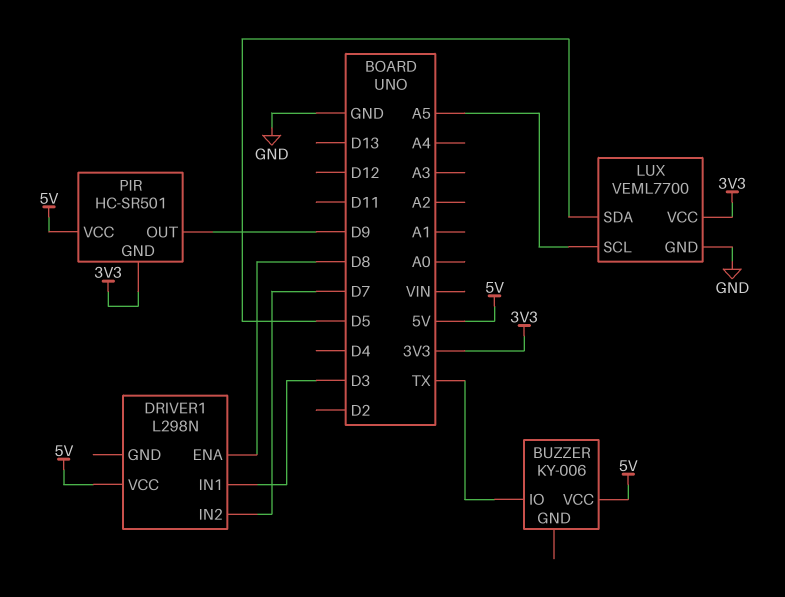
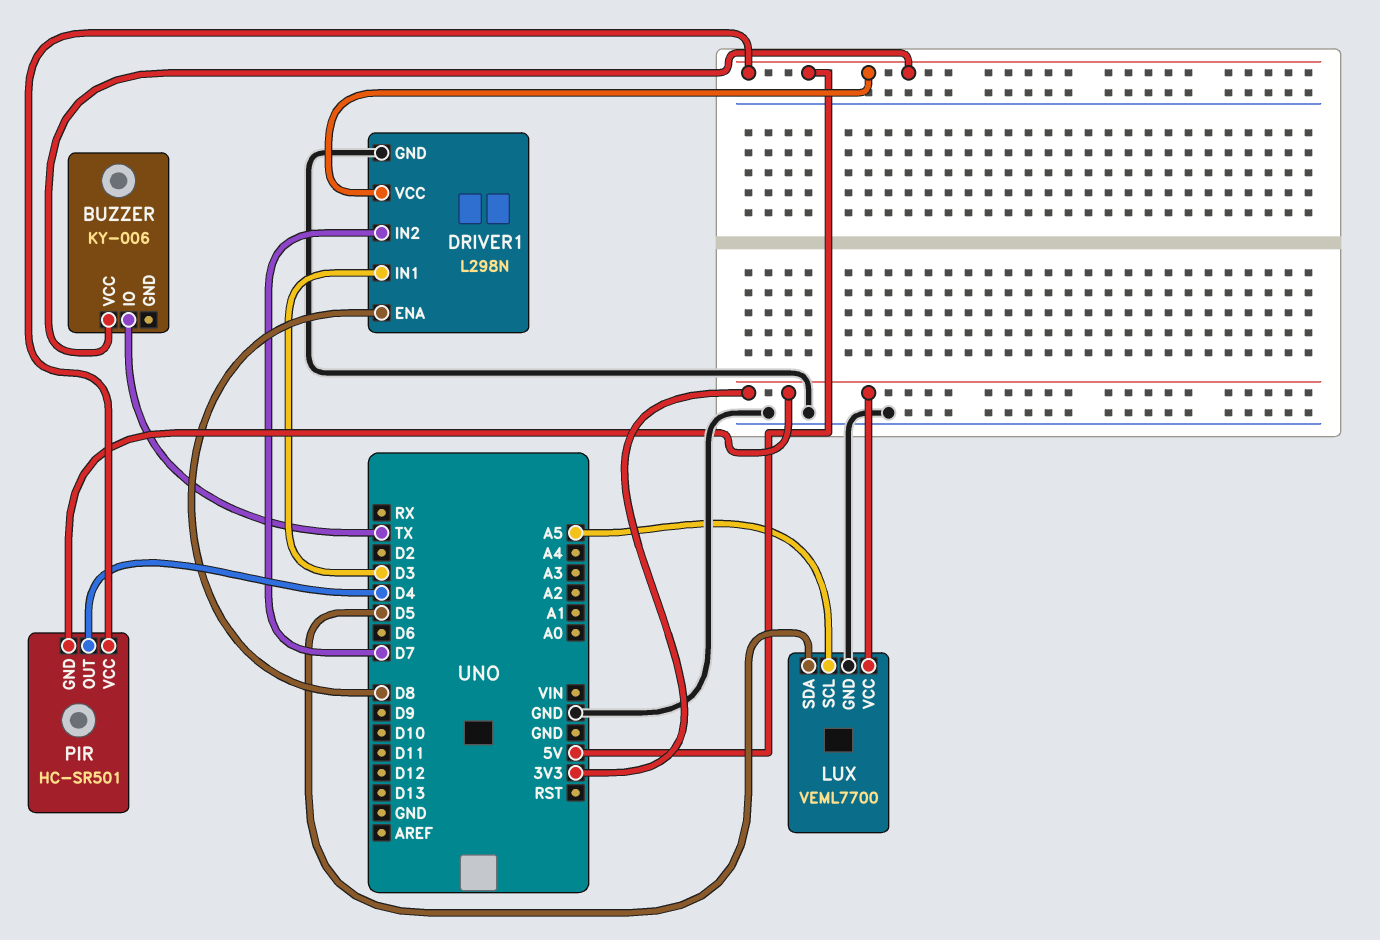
DRIVER1 pin GND: none -> GND
PIR pin OUT: D9 -> D4

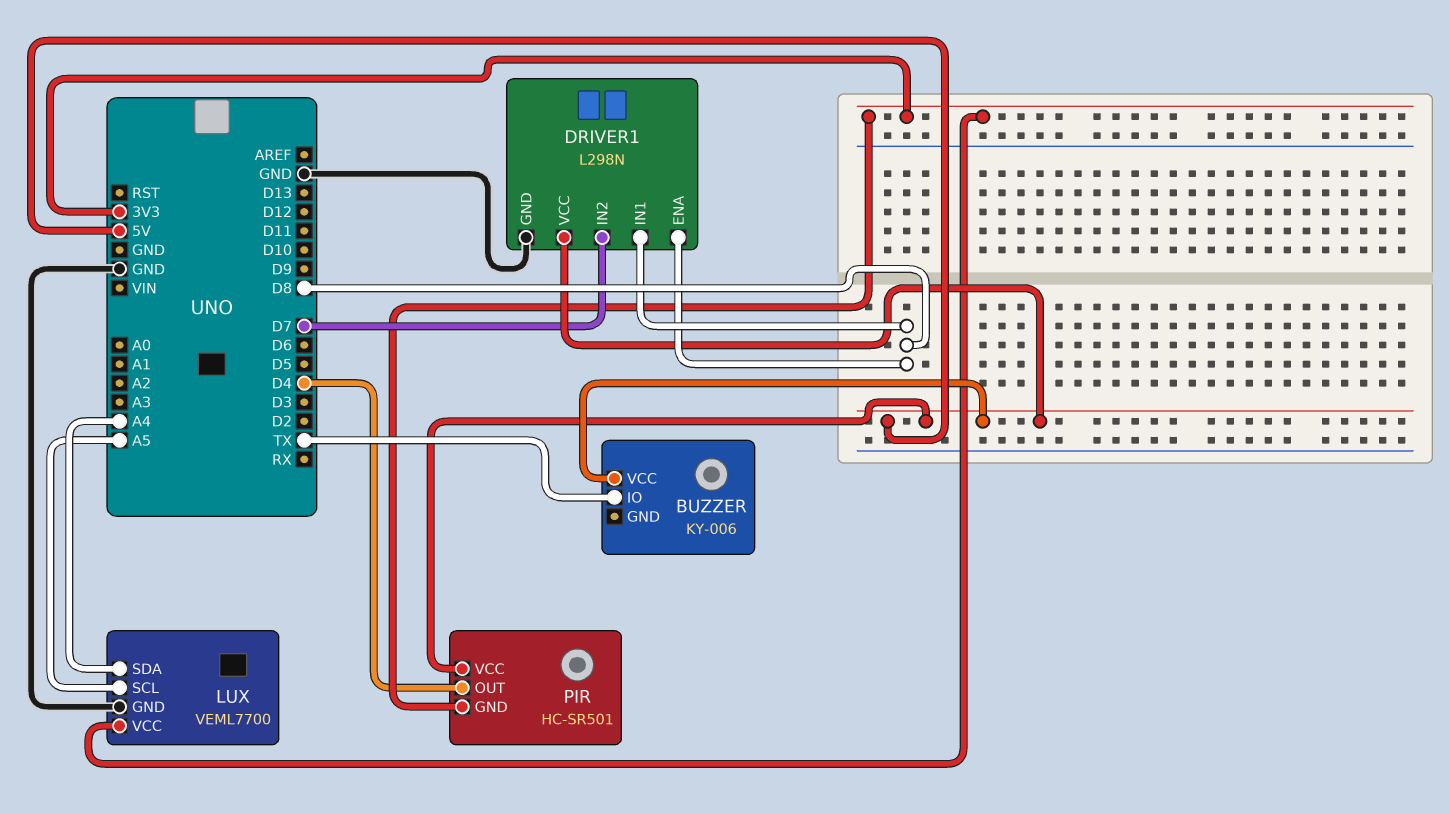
DRIVER1 pin IN1: D3 -> D8
LUX pin SDA: D5 -> A4

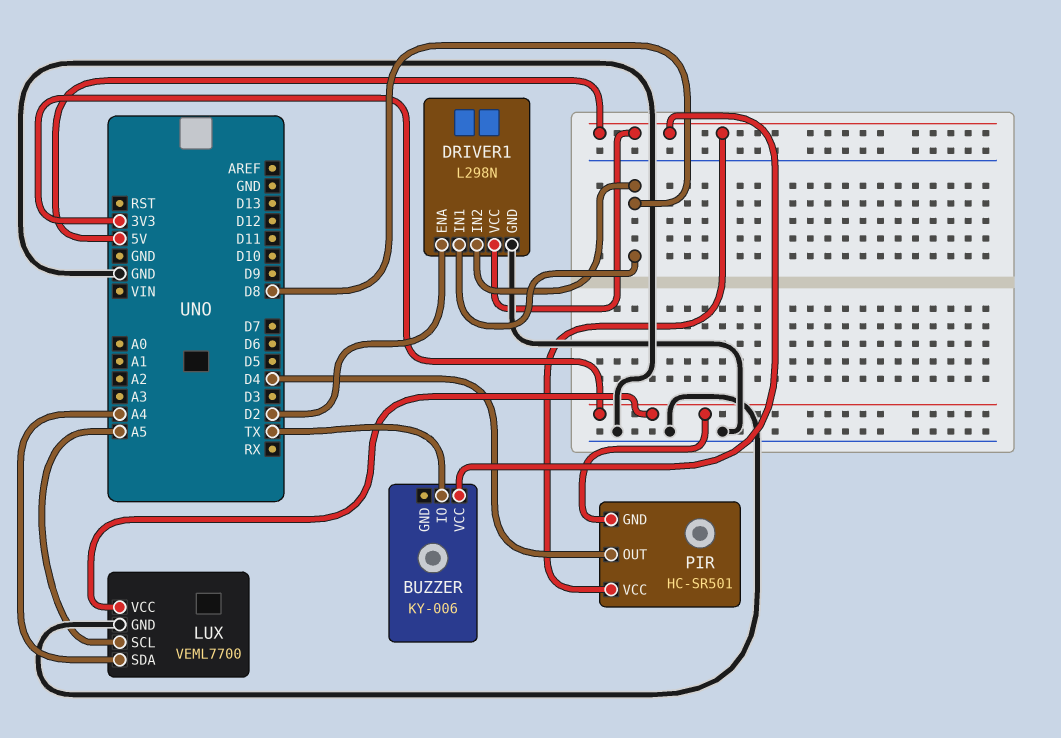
DRIVER1 pin ENA: D8 -> D2
DRIVER1 pin IN2: D7 -> D8

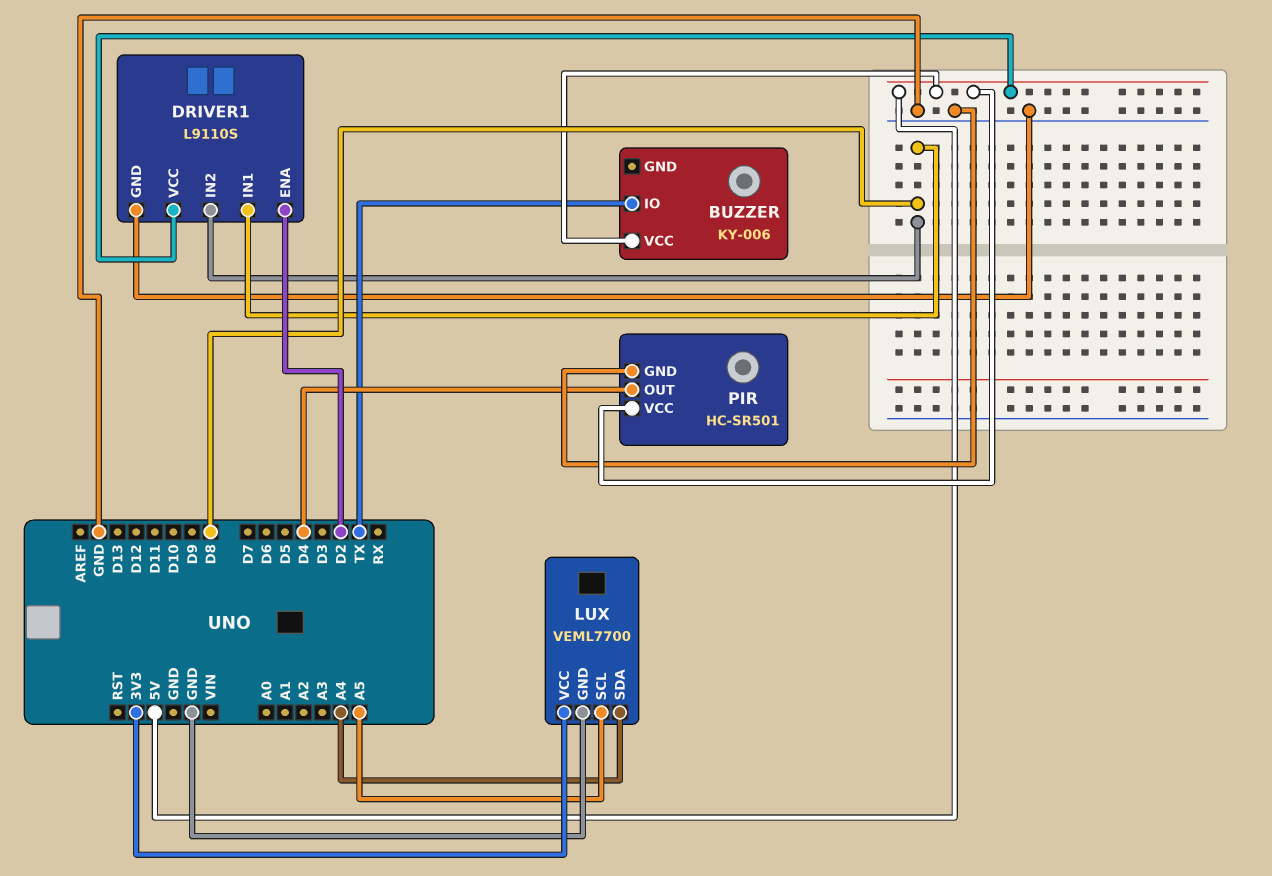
DRIVER1: L298N -> L9110S
PIR pin GND: 3V3 -> GND

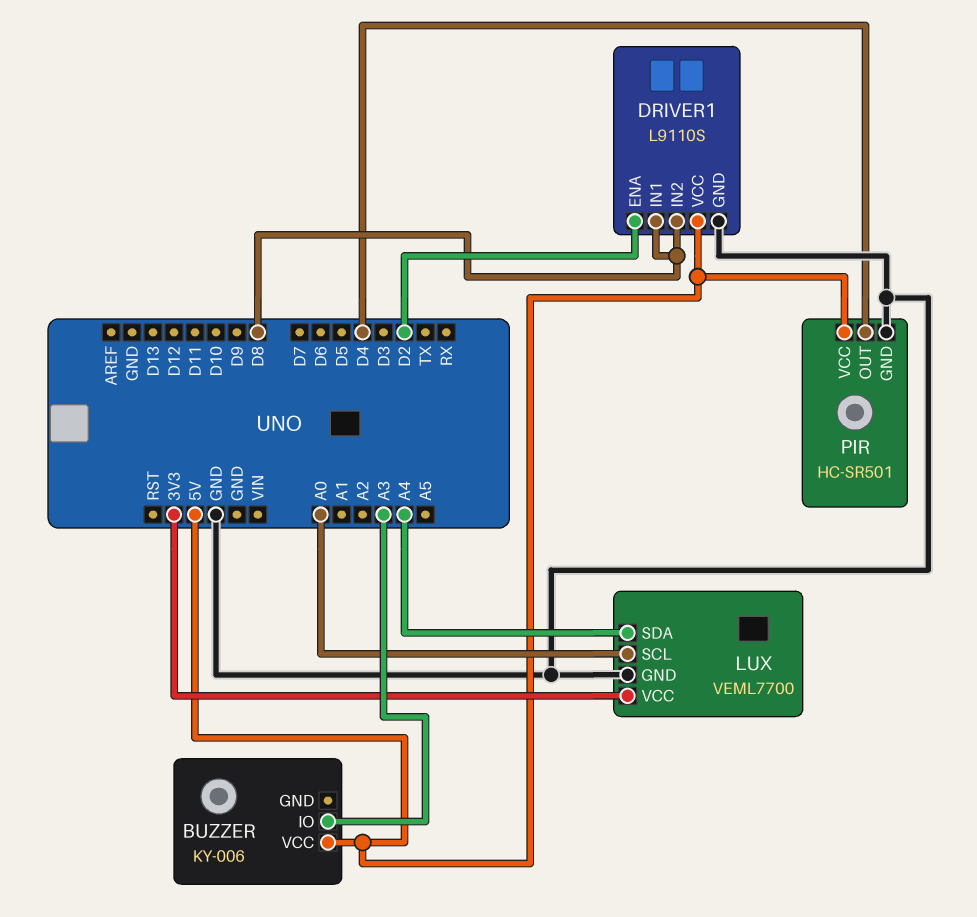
BUZZER pin IO: TX -> A3
LUX pin SCL: A5 -> A0

